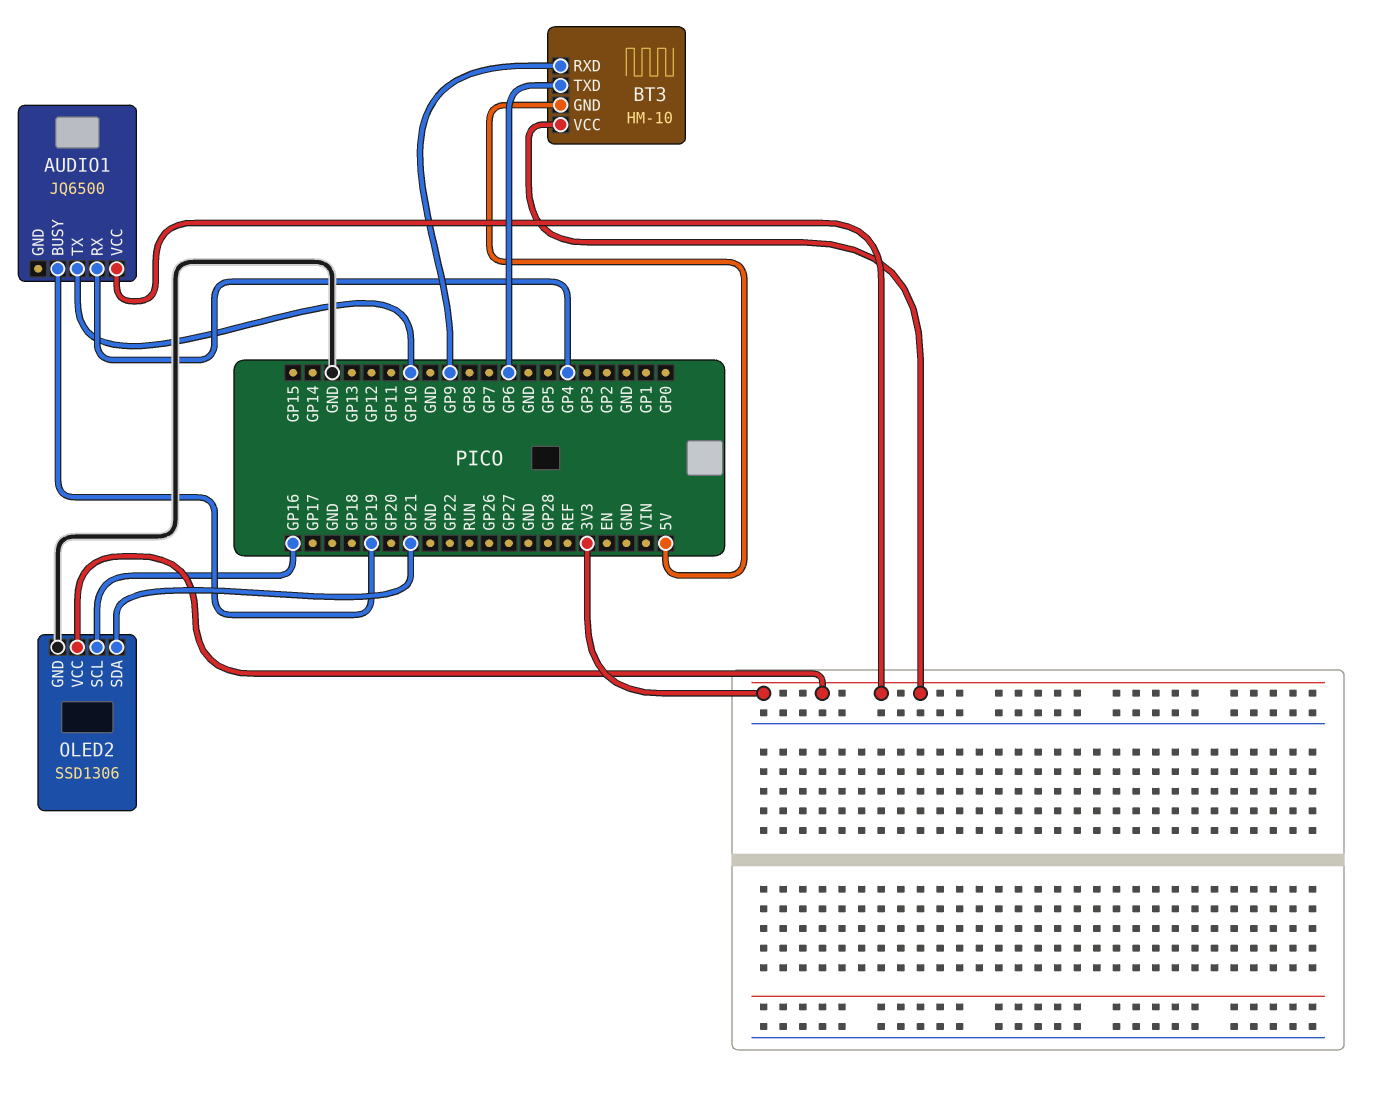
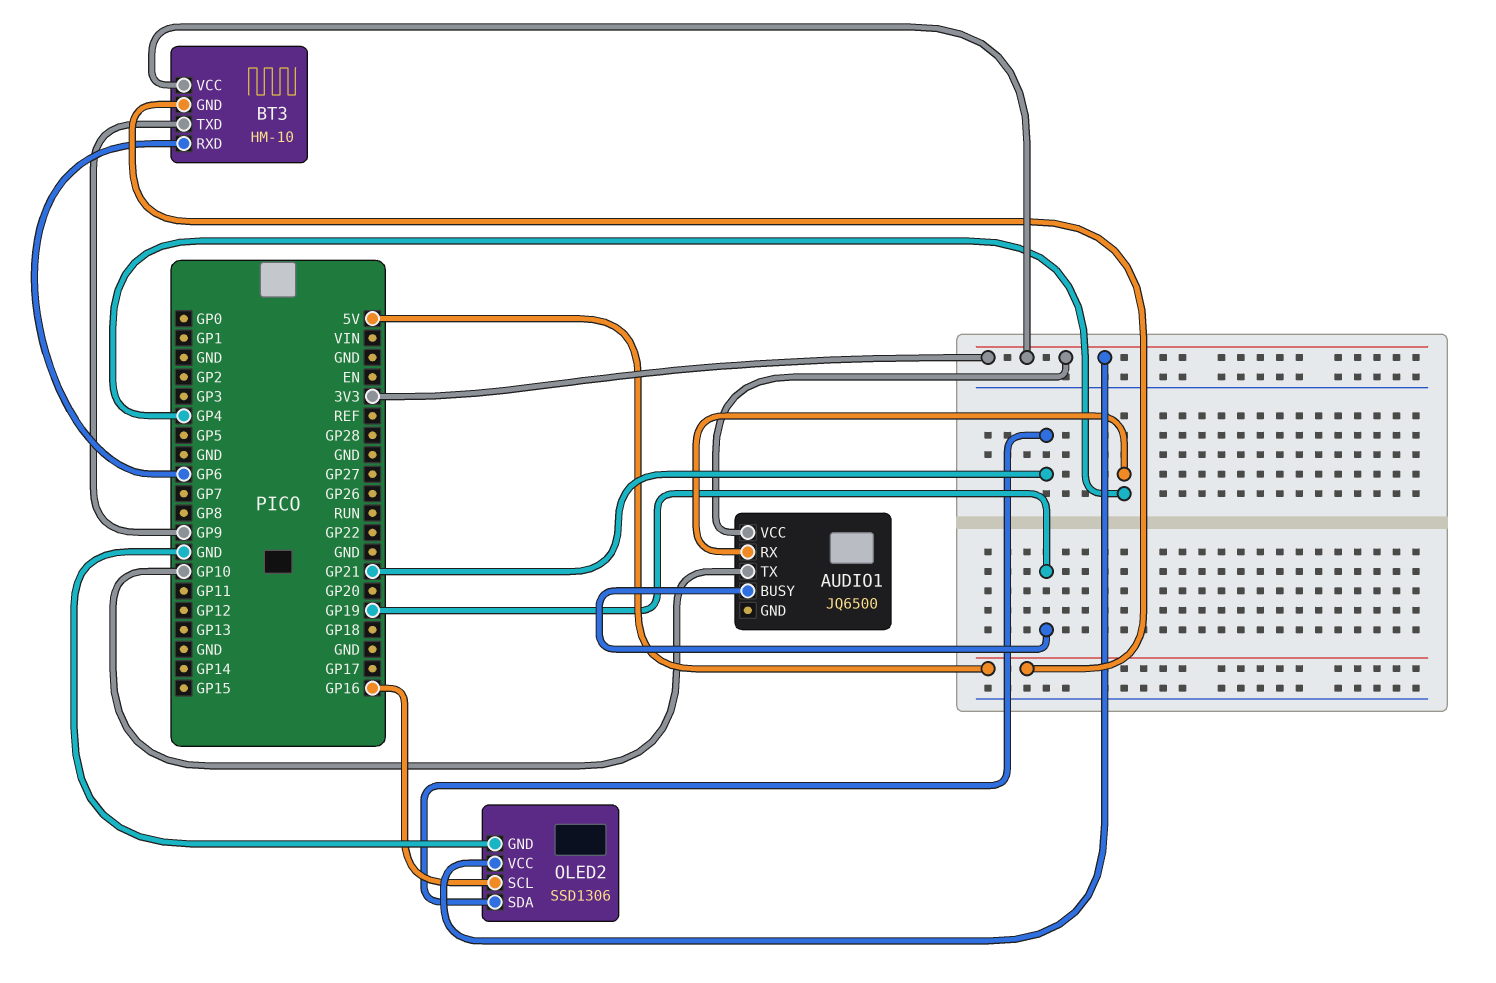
BT3 pin RXD: GP9 -> GP6
BT3 pin TXD: GP6 -> GP9

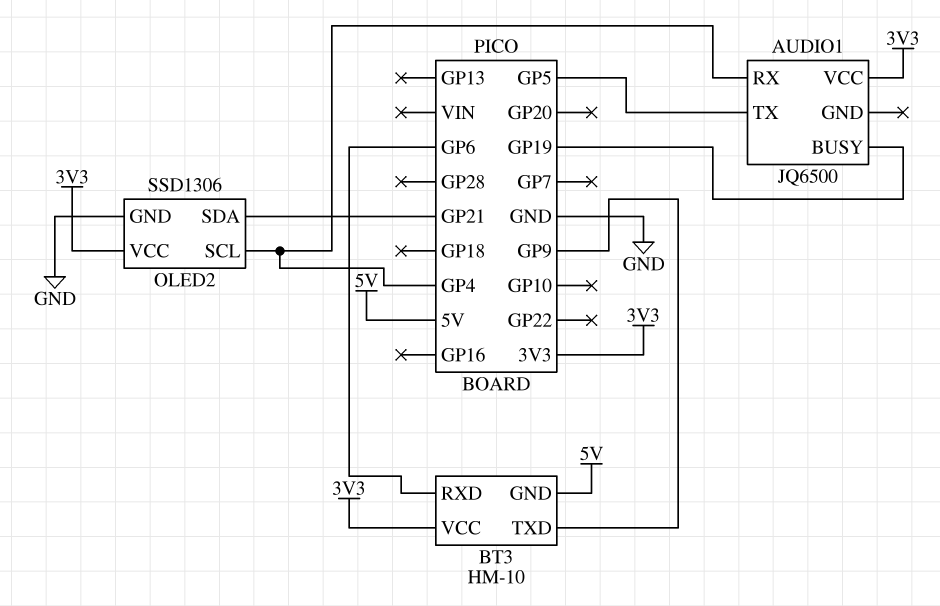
AUDIO1 pin TX: GP10 -> GP5
OLED2 pin SCL: GP16 -> GP4

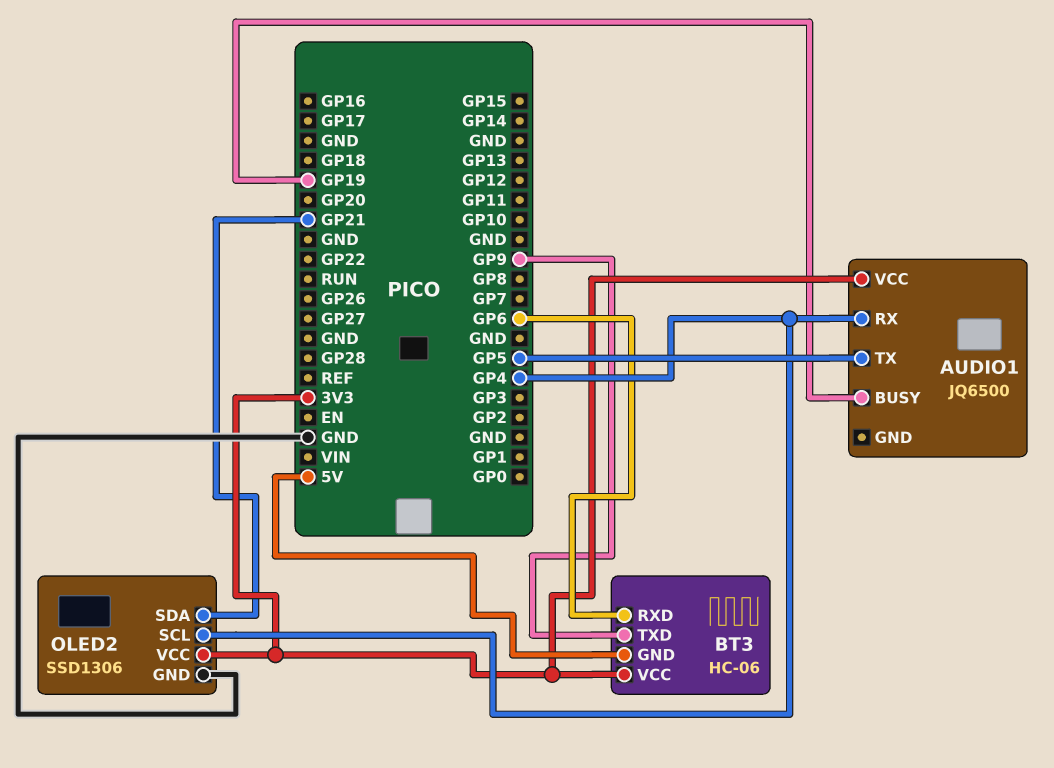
BT3: HM-10 -> HC-06

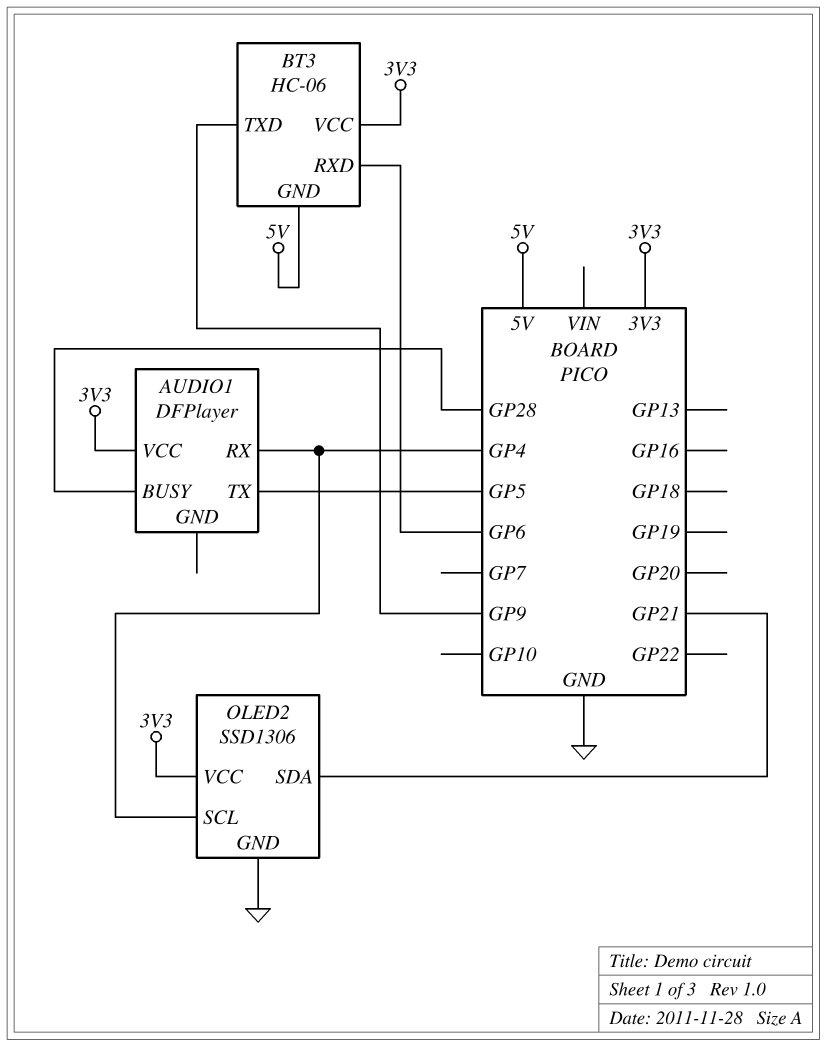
AUDIO1: JQ6500 -> DFPlayer
AUDIO1 pin BUSY: GP19 -> GP28

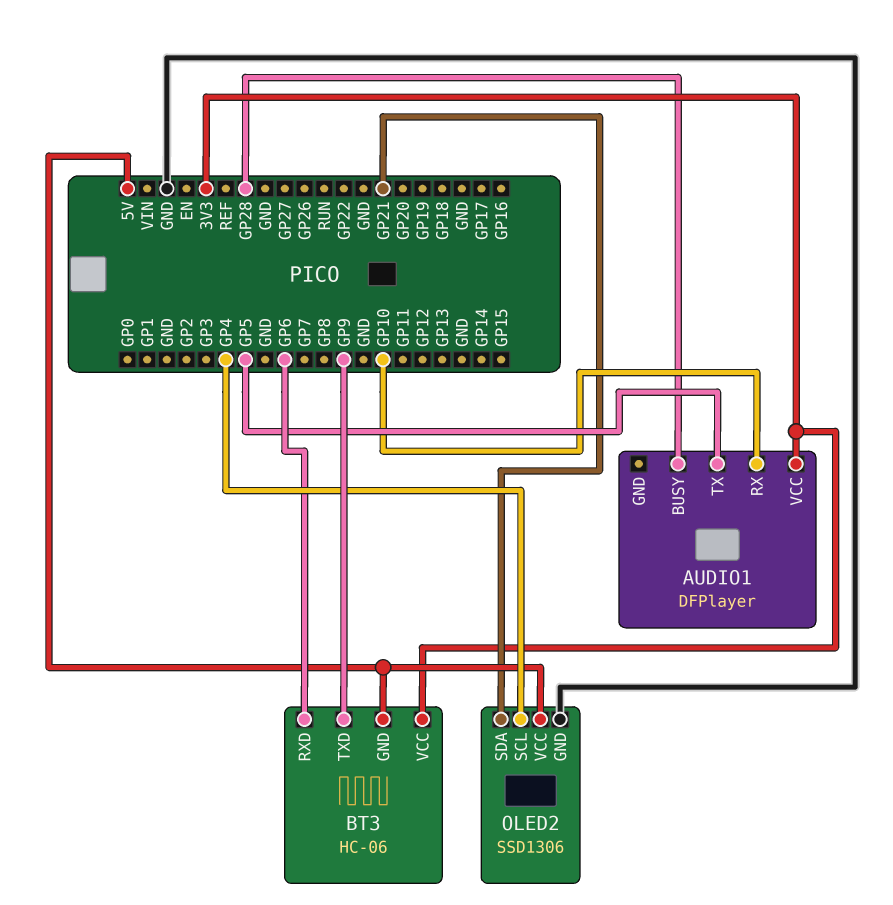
AUDIO1 pin RX: GP4 -> GP10
OLED2 pin VCC: 3V3 -> 5V

